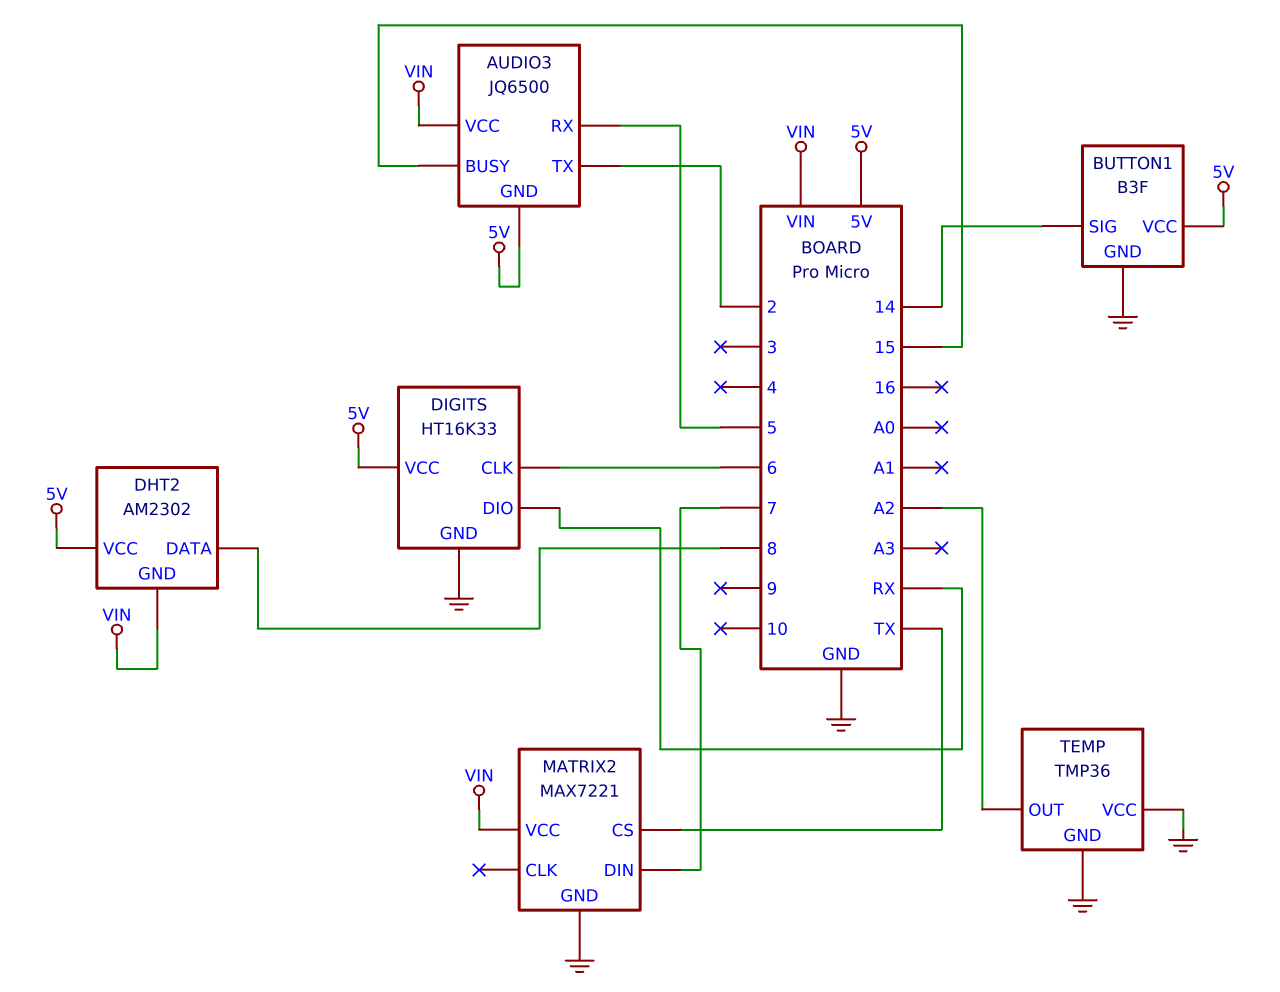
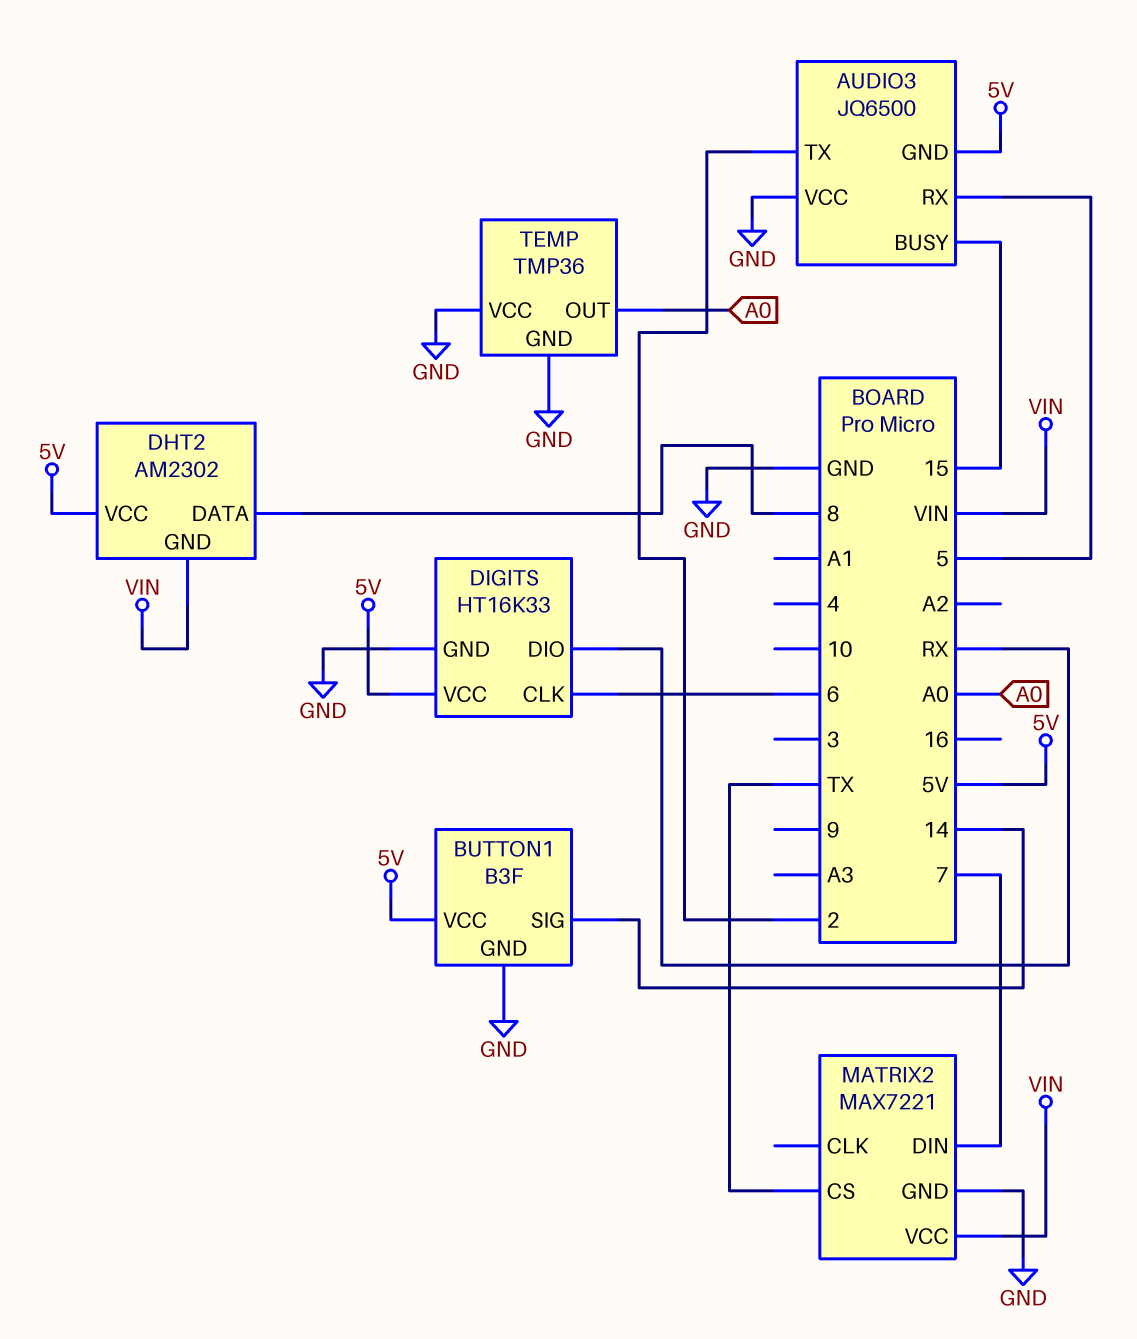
AUDIO3 pin VCC: VIN -> GND
TEMP pin OUT: A2 -> A0

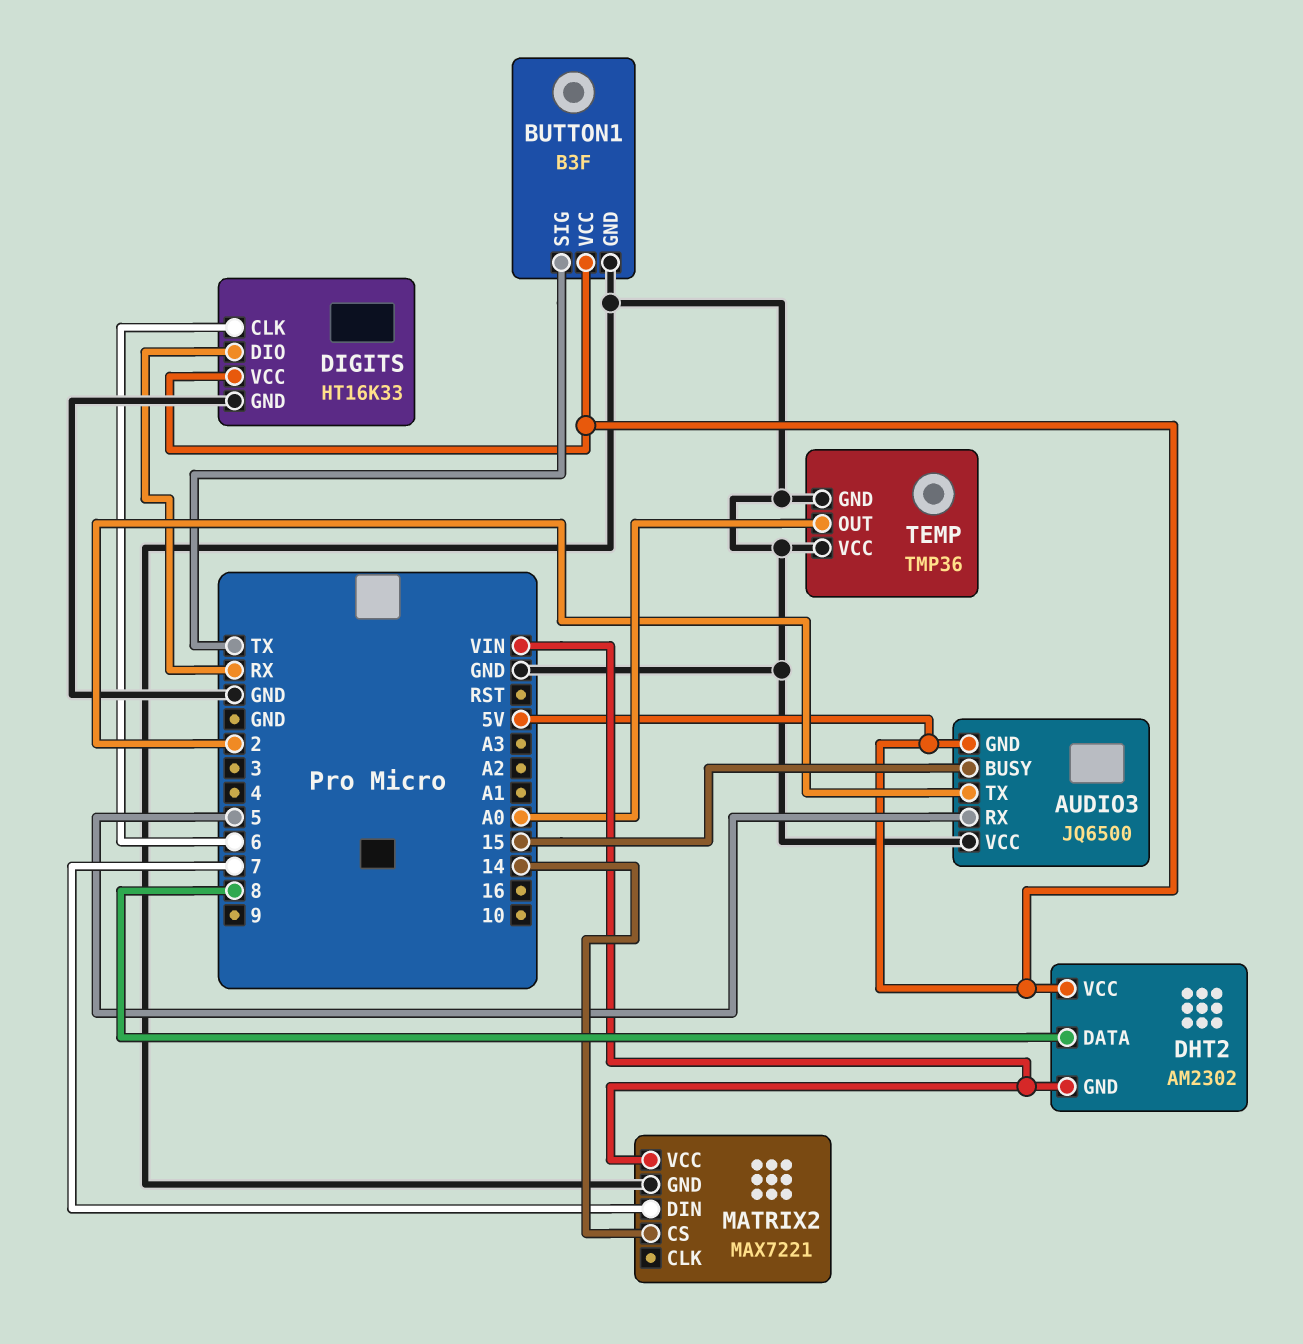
BUTTON1 pin SIG: 14 -> TX
MATRIX2 pin CS: TX -> 14

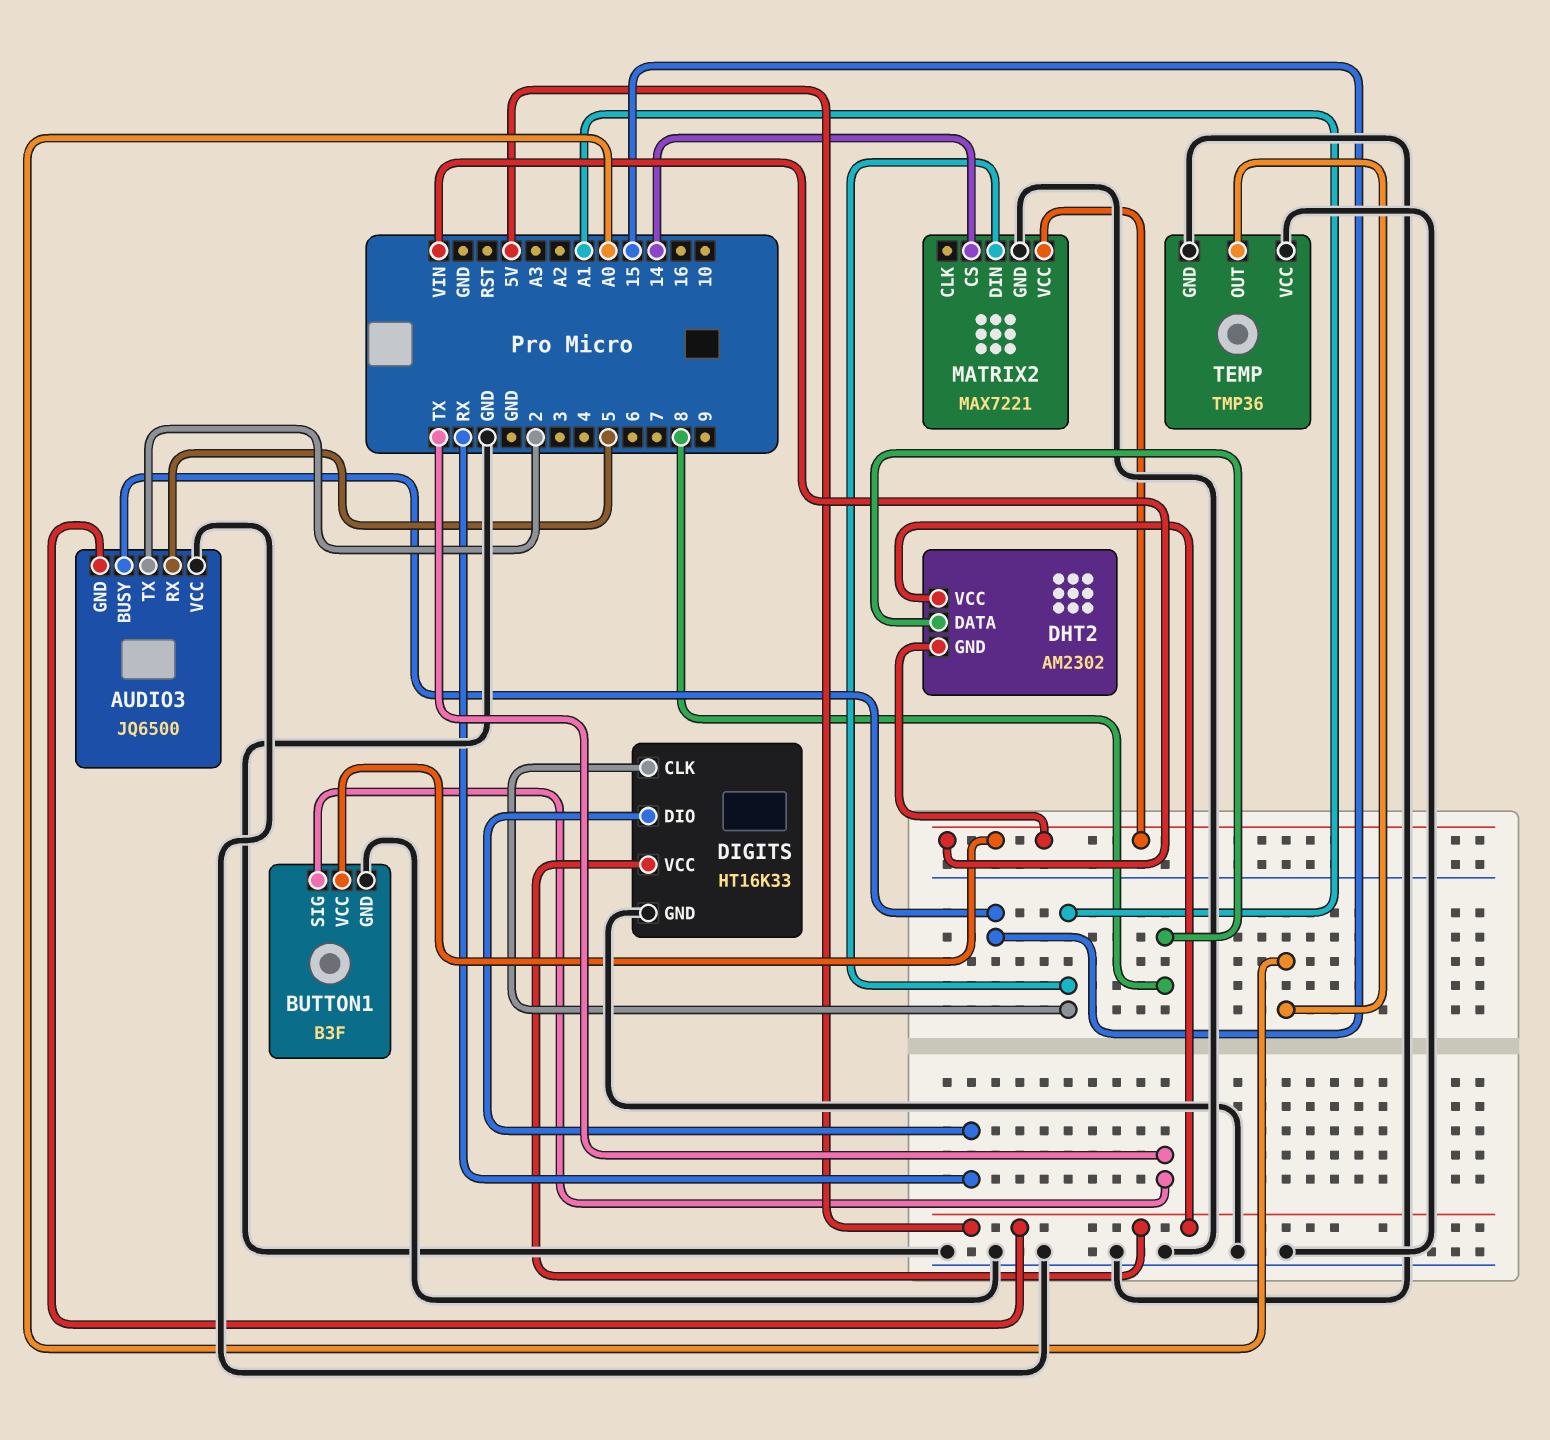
BUTTON1 pin VCC: 5V -> VIN
DIGITS pin CLK: 6 -> A1
MATRIX2 pin DIN: 7 -> A1

